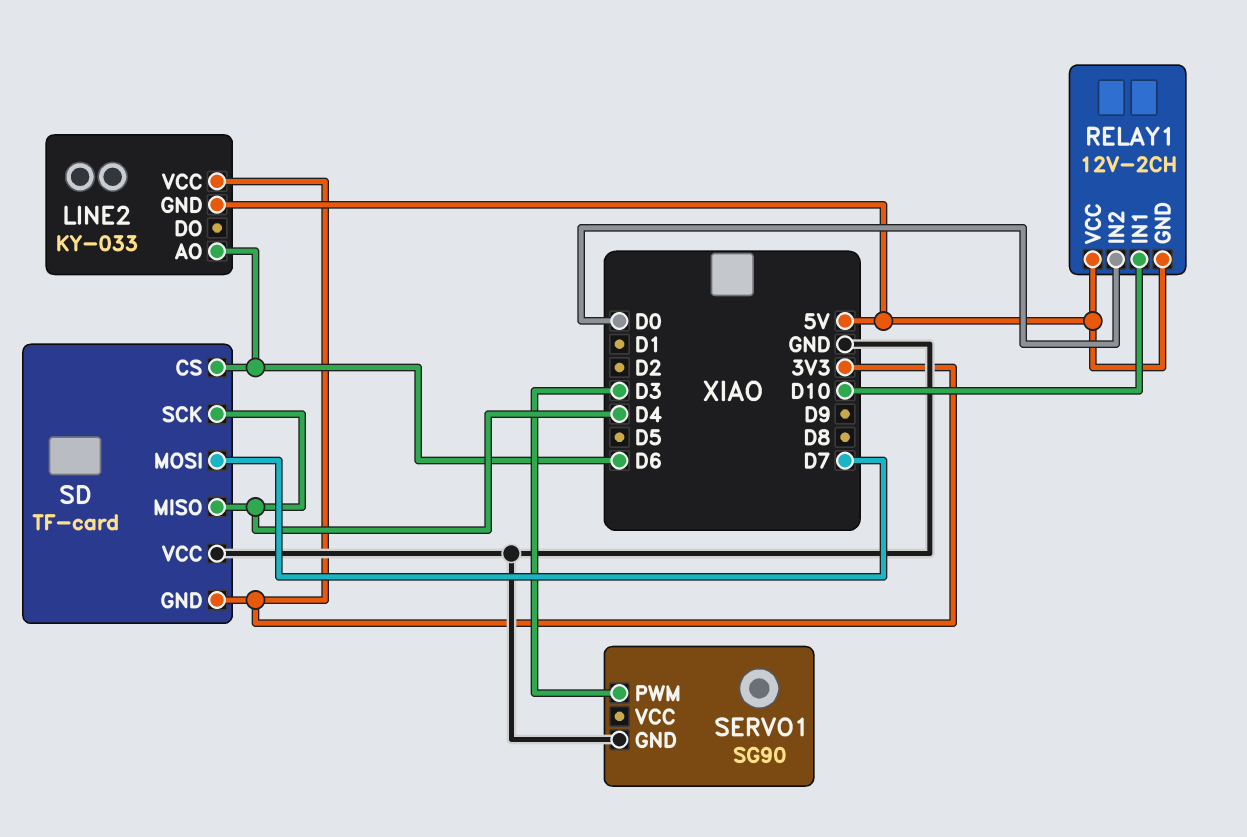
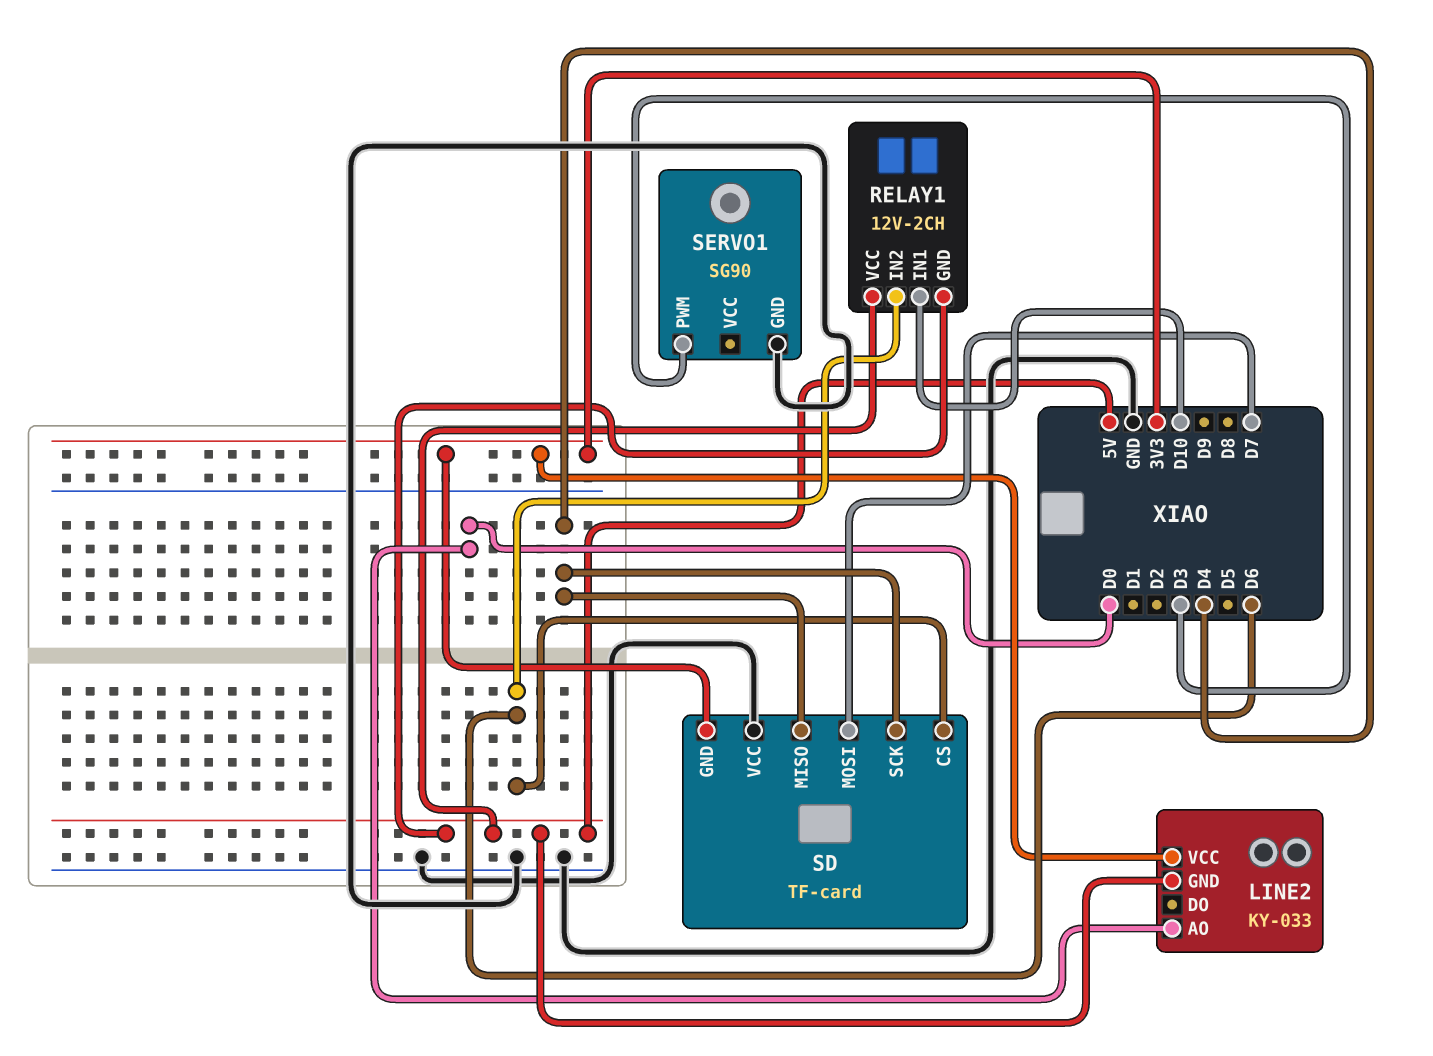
LINE2 pin AO: D6 -> D0
RELAY1 pin IN2: D0 -> D6

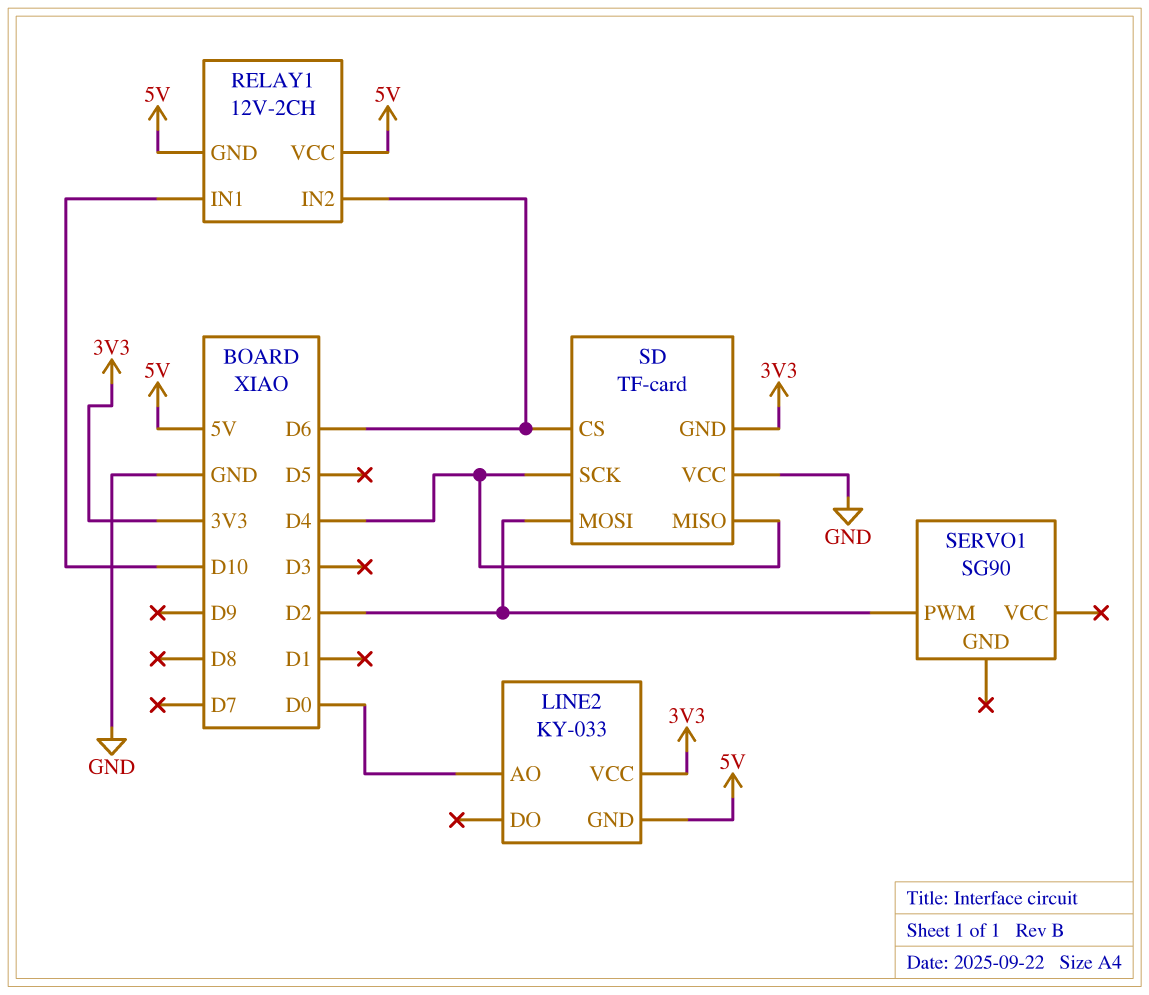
SD pin MOSI: D7 -> D2
SERVO1 pin GND: GND -> none
SERVO1 pin PWM: D3 -> D2

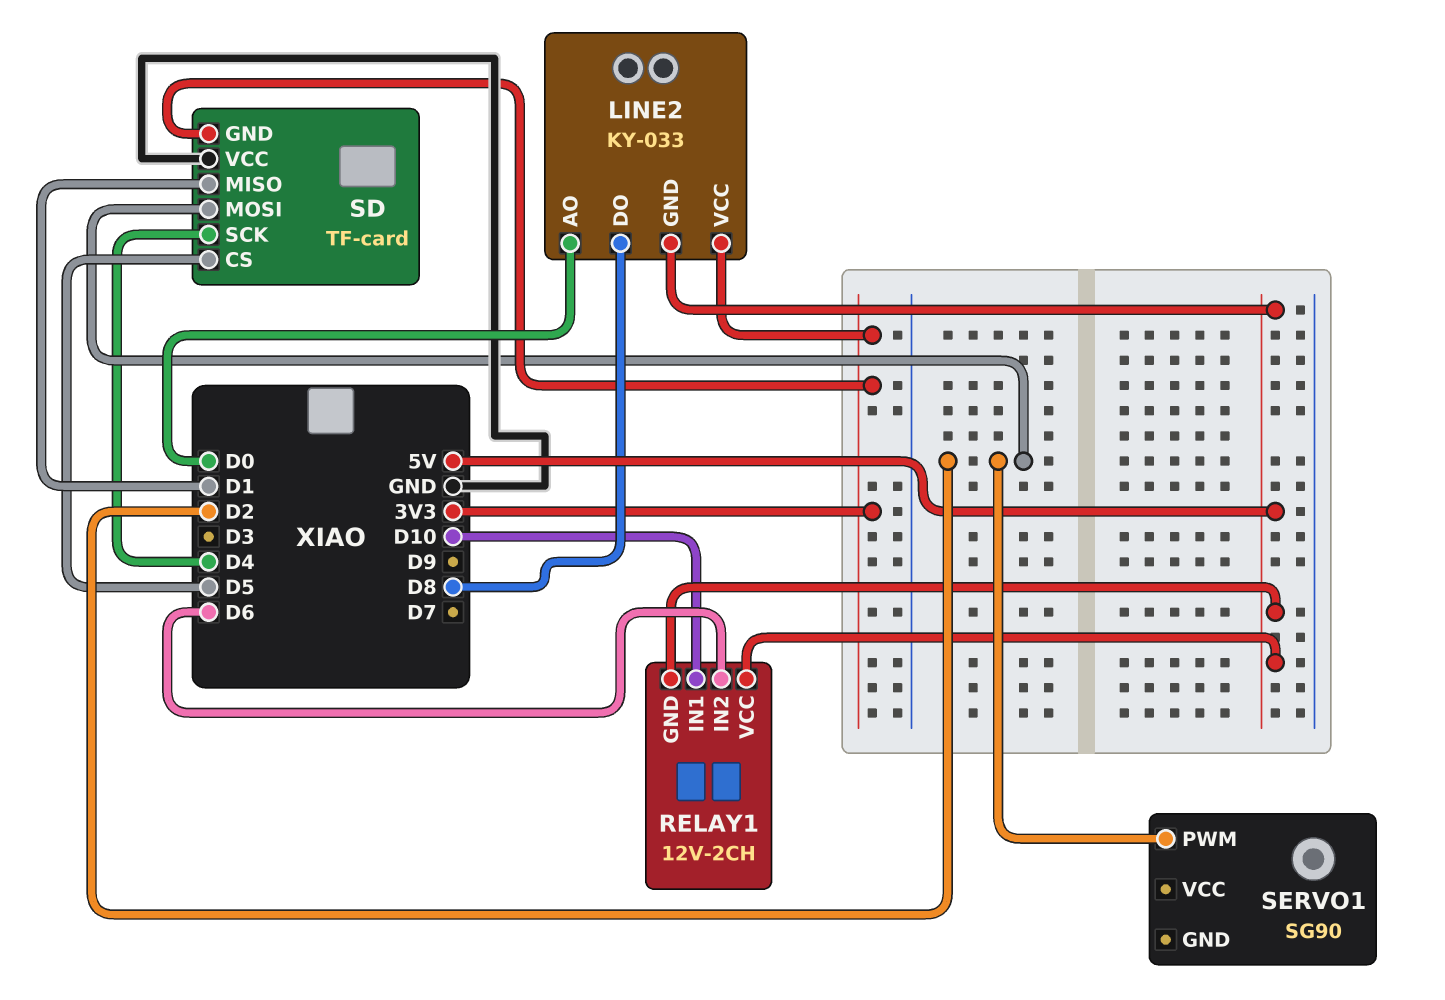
LINE2 pin DO: none -> D8
SD pin CS: D6 -> D5
SD pin MISO: D4 -> D1

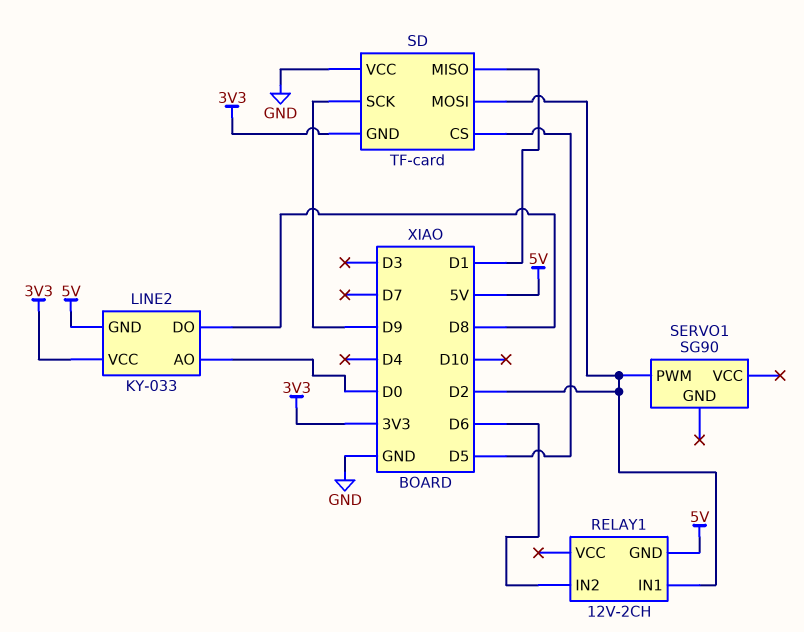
RELAY1 pin IN1: D10 -> D2
RELAY1 pin VCC: 5V -> none
SD pin SCK: D4 -> D9

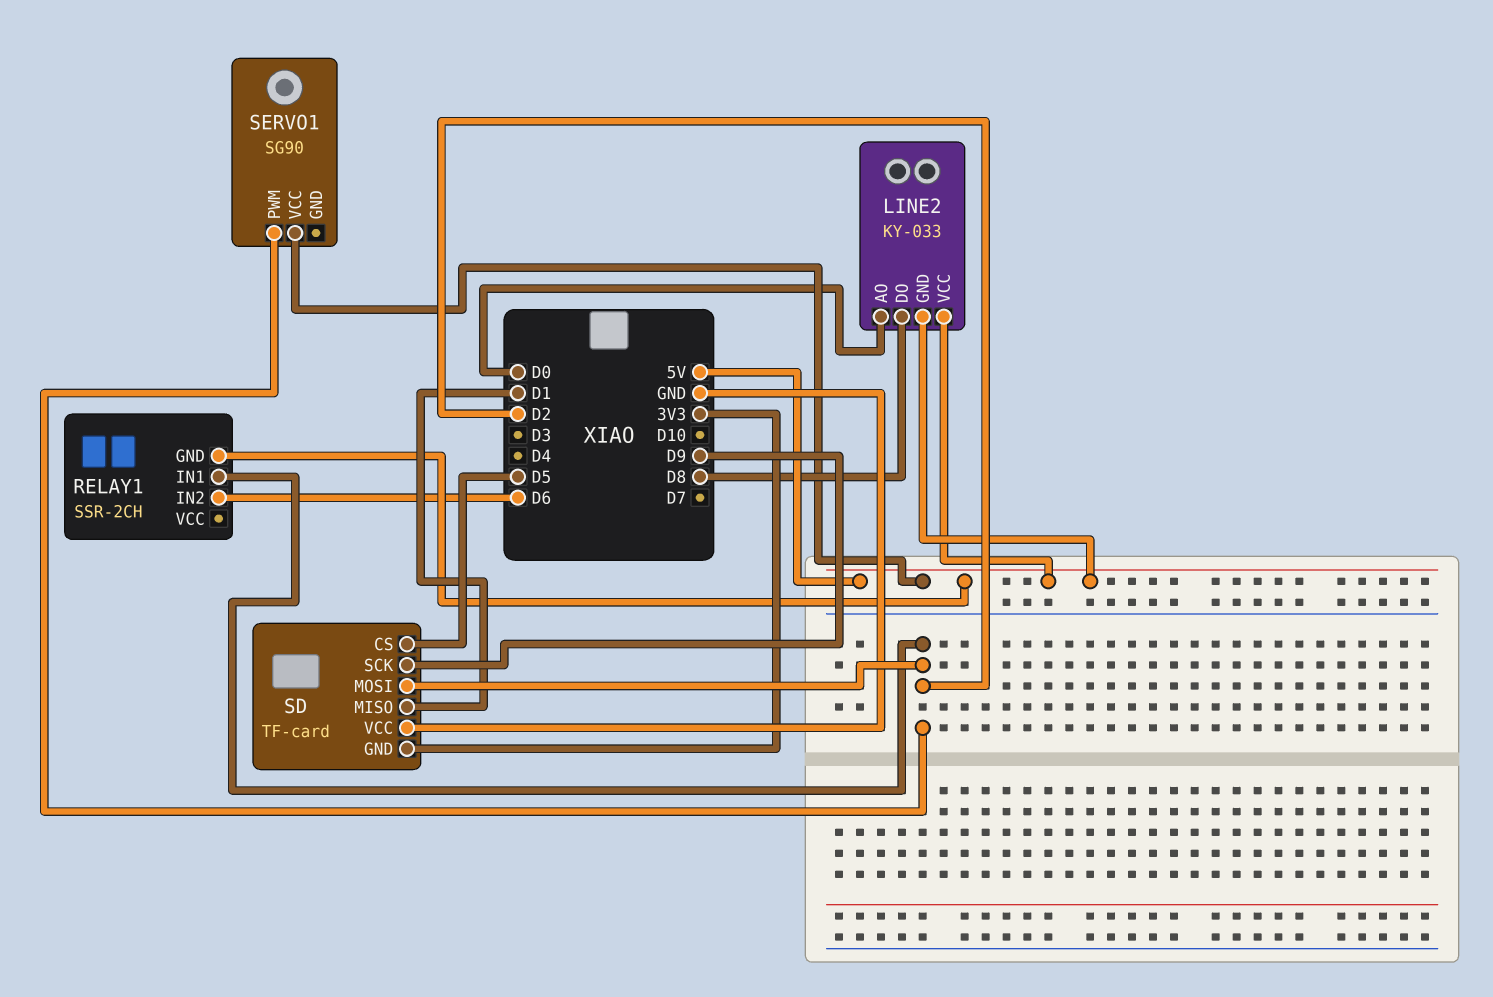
LINE2 pin VCC: 3V3 -> 5V
RELAY1: 12V-2CH -> SSR-2CH
SERVO1 pin VCC: none -> 5V

